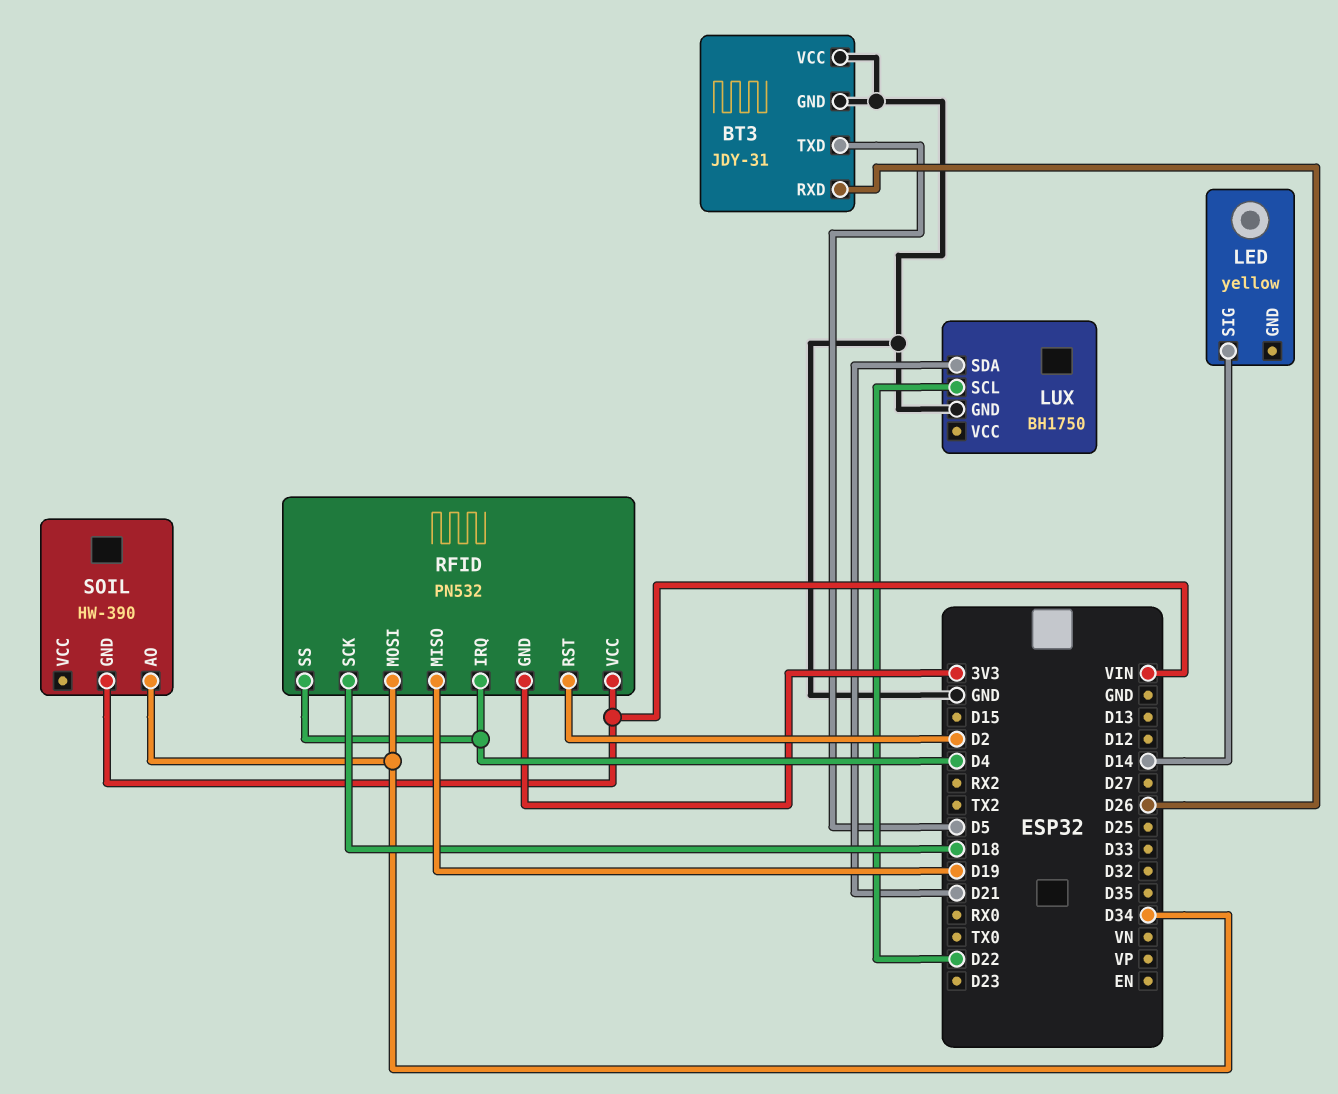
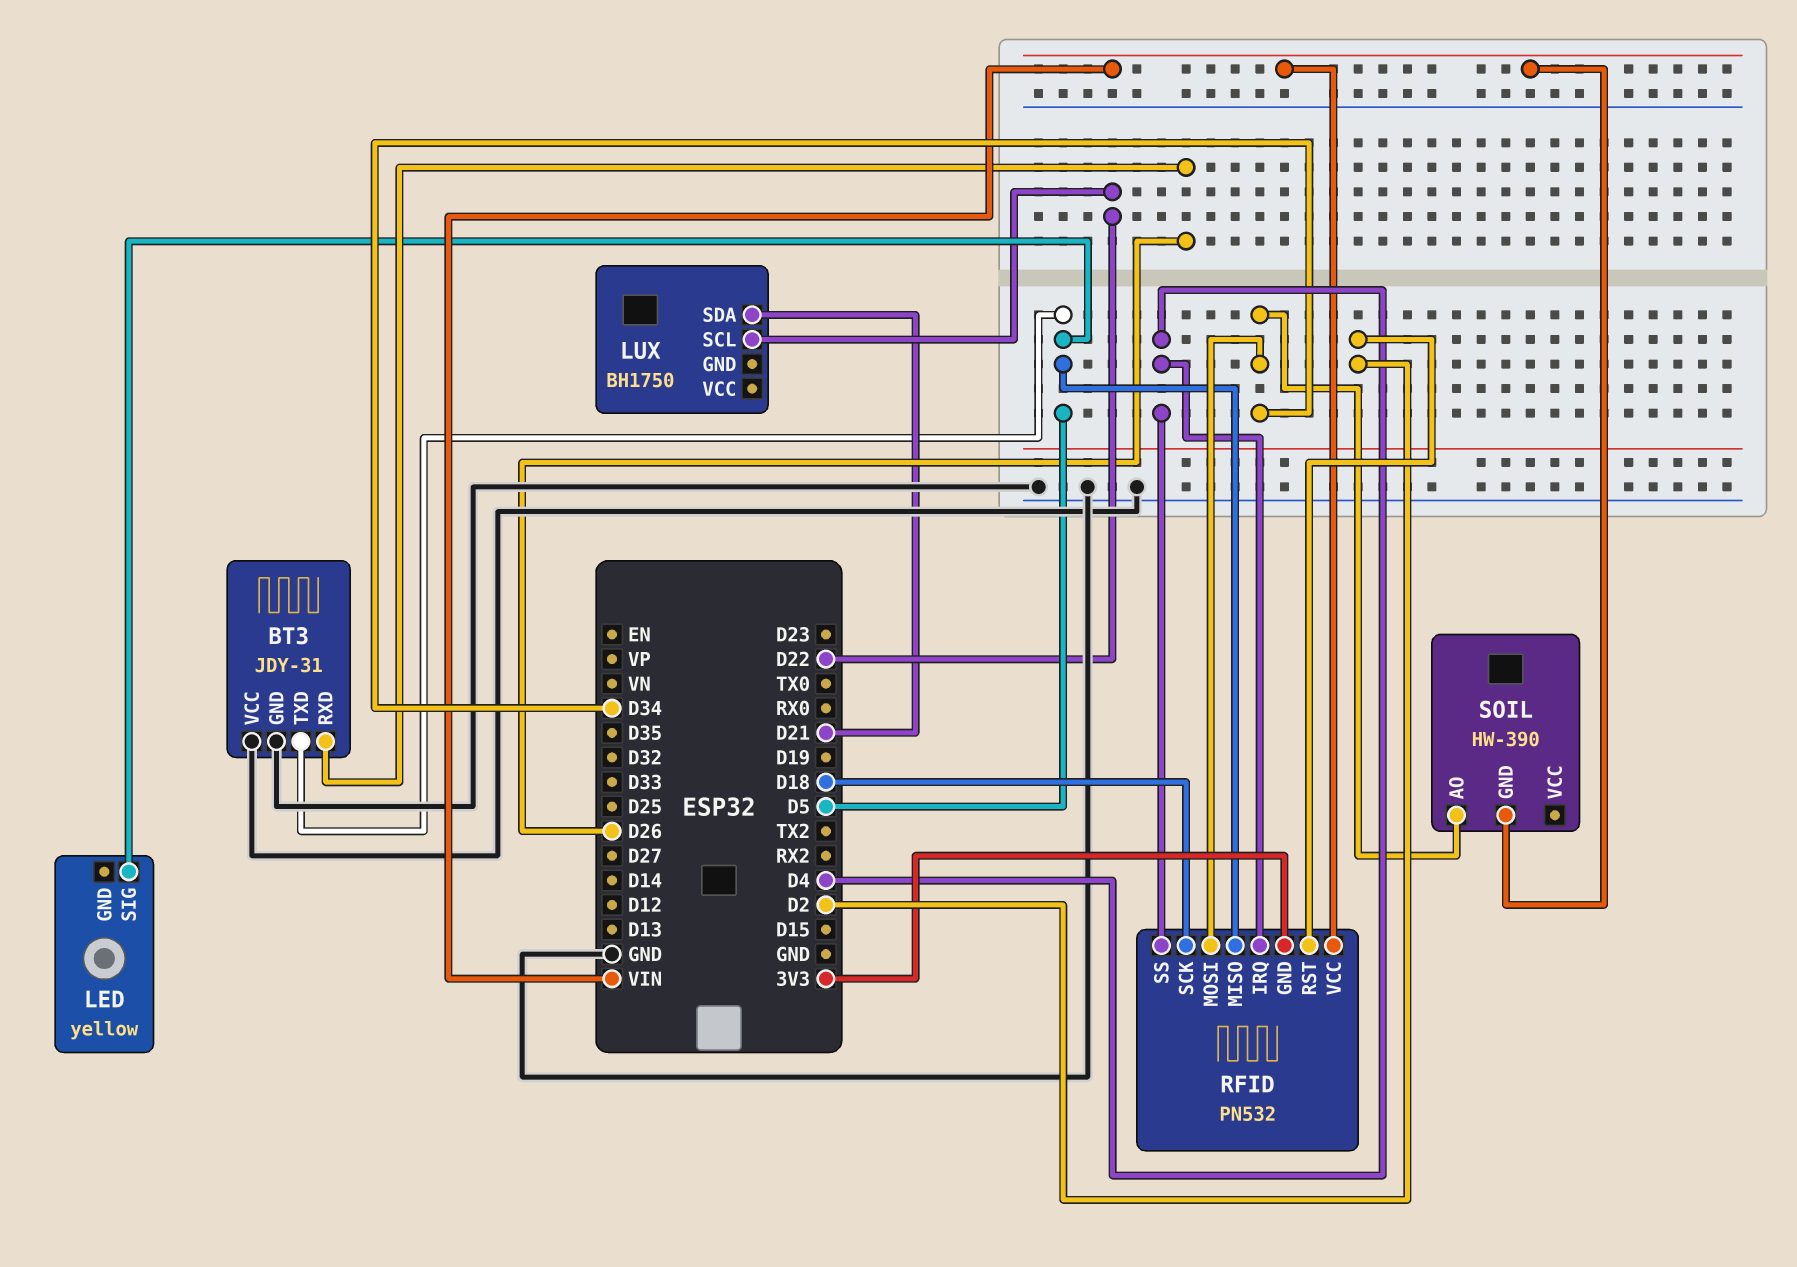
LED pin SIG: D14 -> D5
LUX pin GND: GND -> none
RFID pin MISO: D19 -> D5

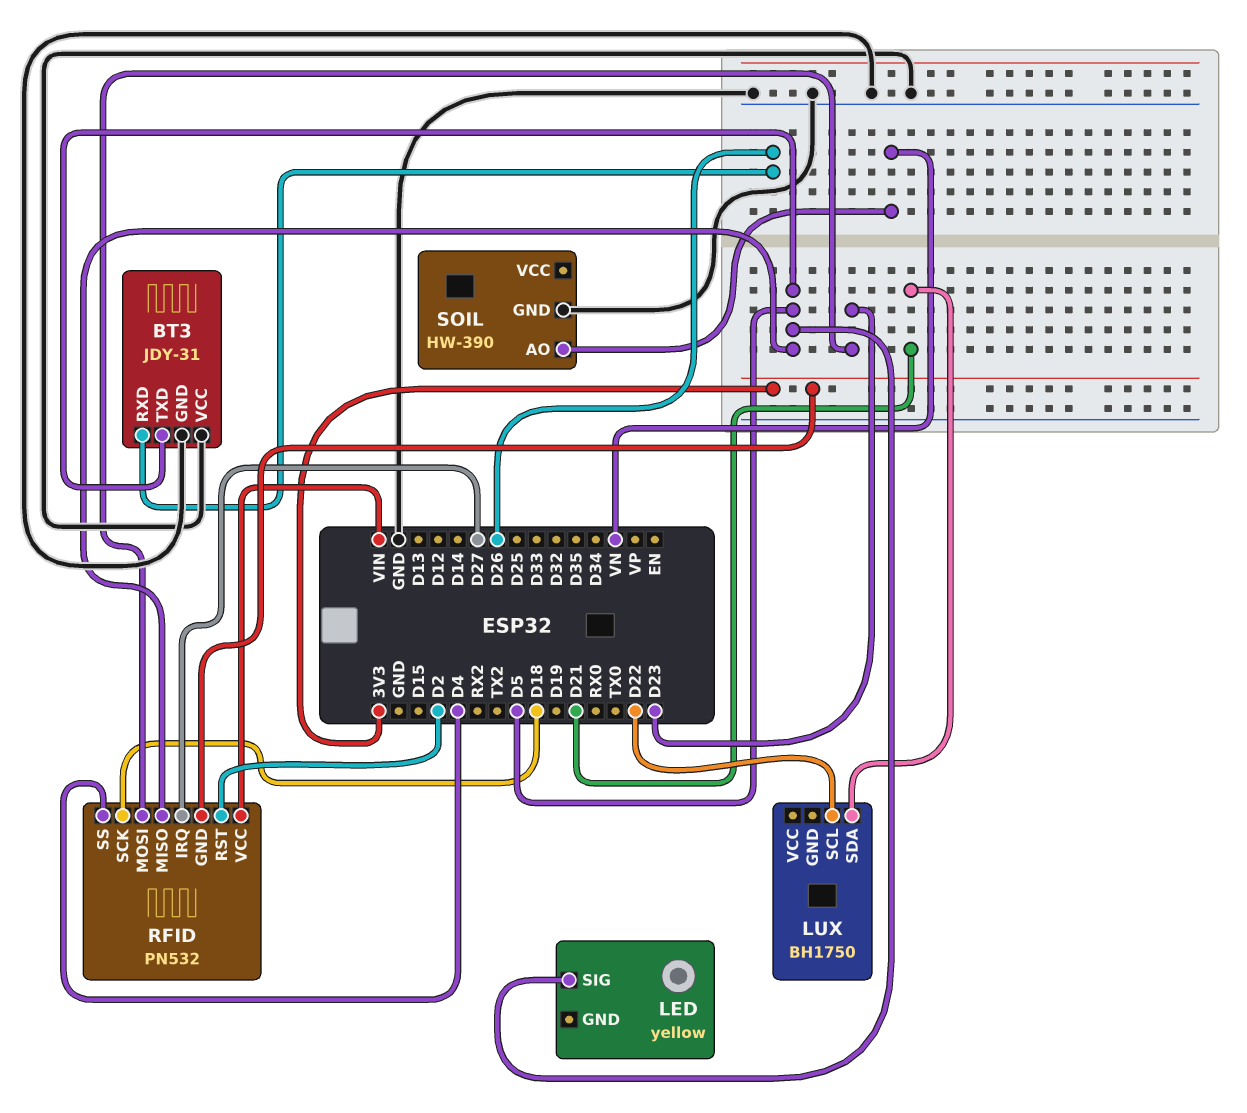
RFID pin IRQ: D4 -> D27
RFID pin MOSI: D34 -> D23
SOIL pin AO: D34 -> VN
SOIL pin GND: VIN -> GND

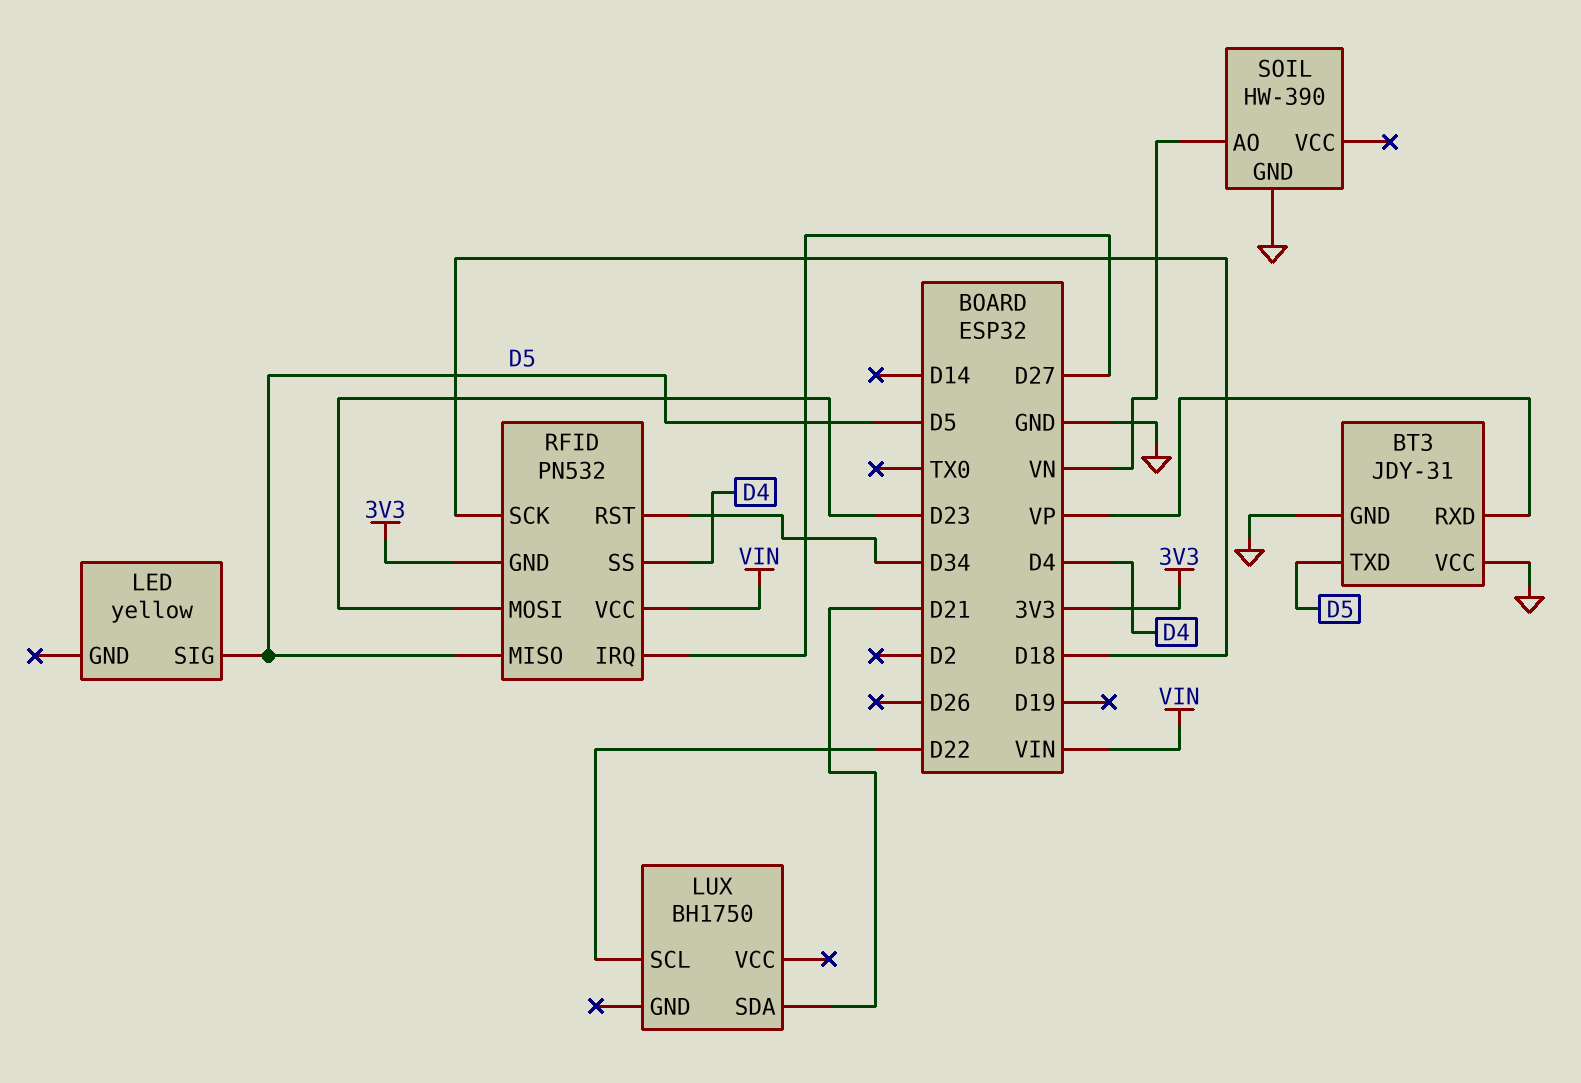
BT3 pin RXD: D26 -> VP
RFID pin RST: D2 -> D34

